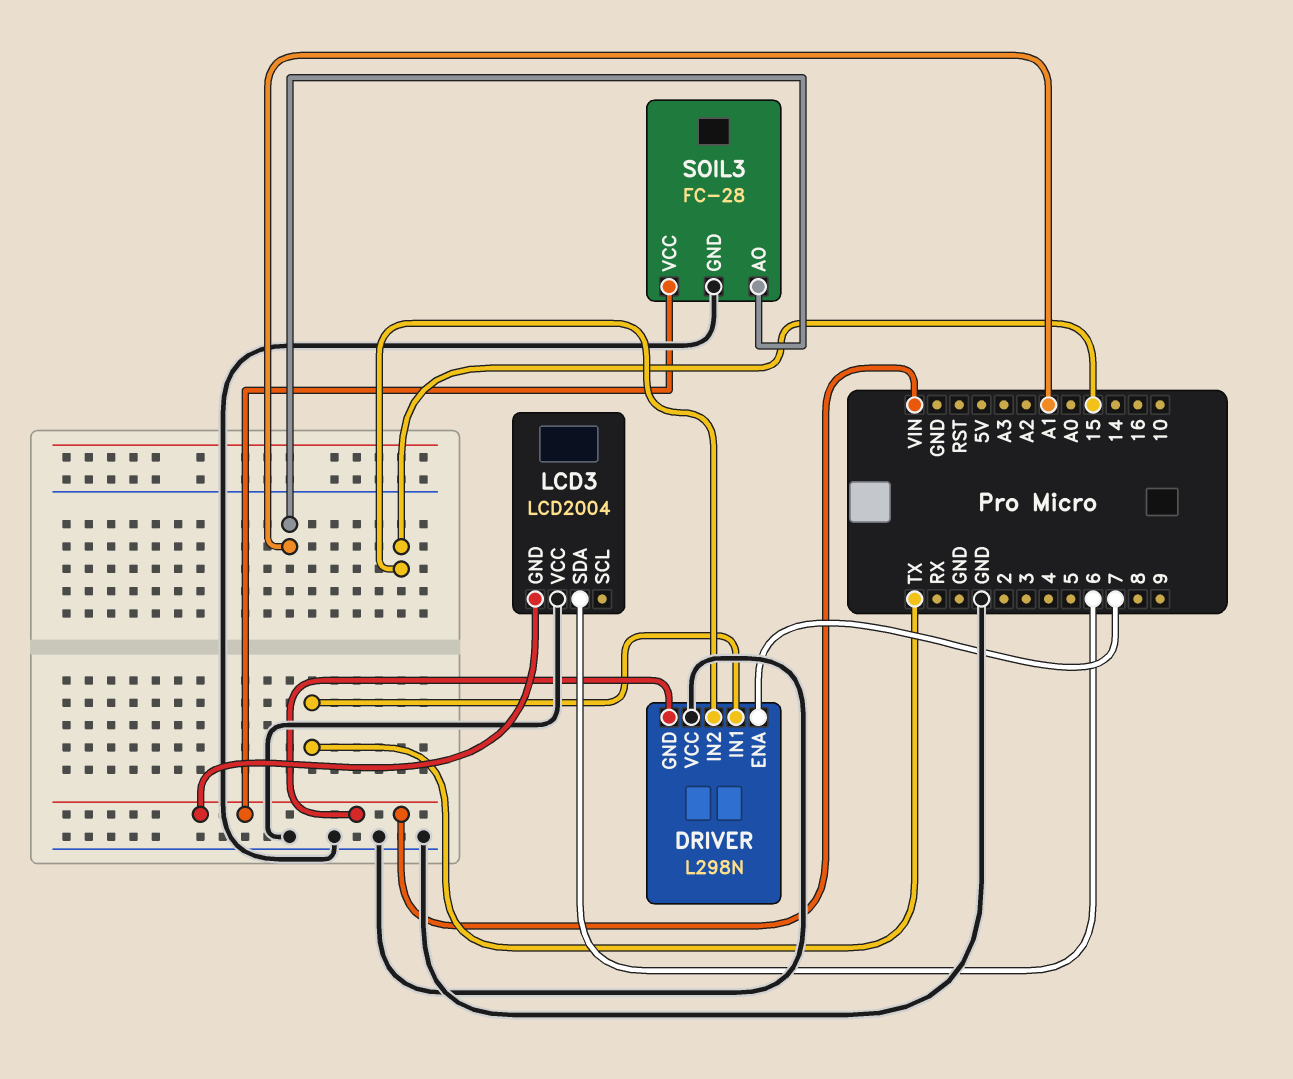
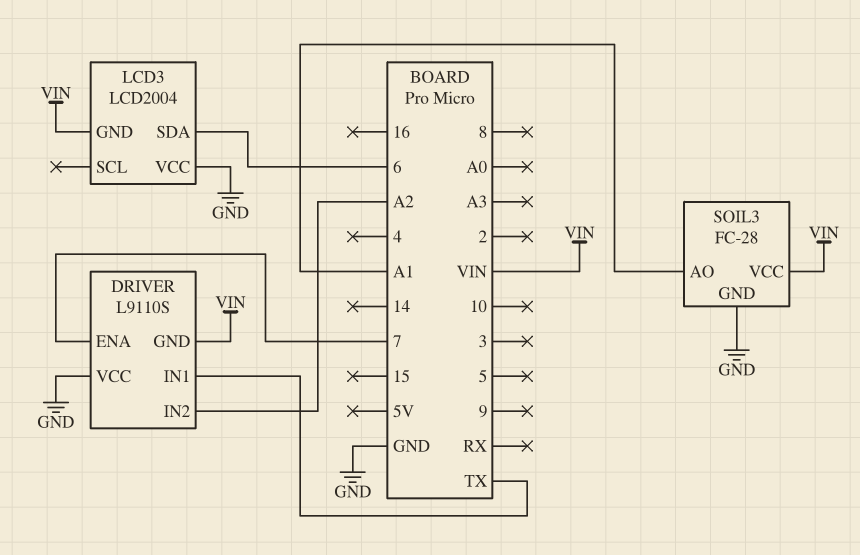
DRIVER: L298N -> L9110S
DRIVER pin IN2: 15 -> A2

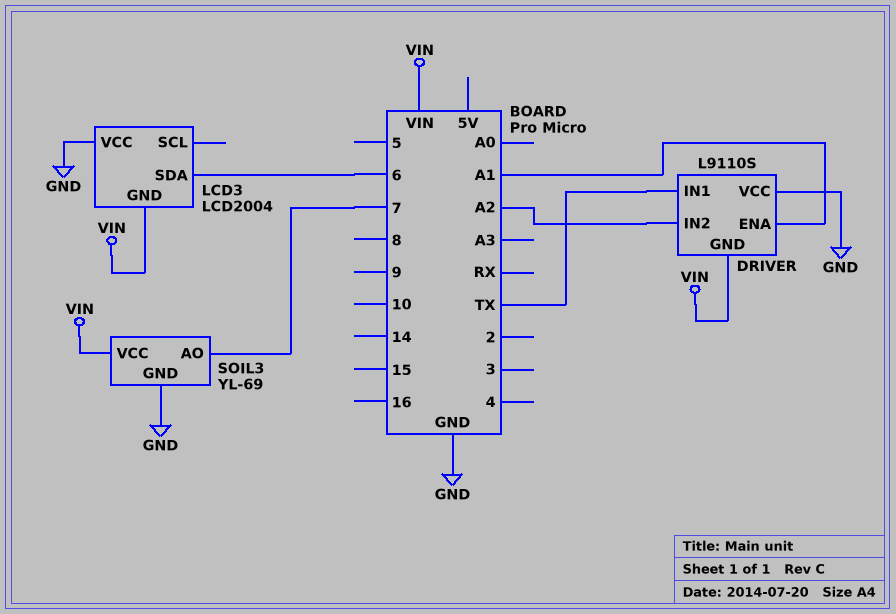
DRIVER pin ENA: 7 -> A1
SOIL3: FC-28 -> YL-69
SOIL3 pin AO: A1 -> 7

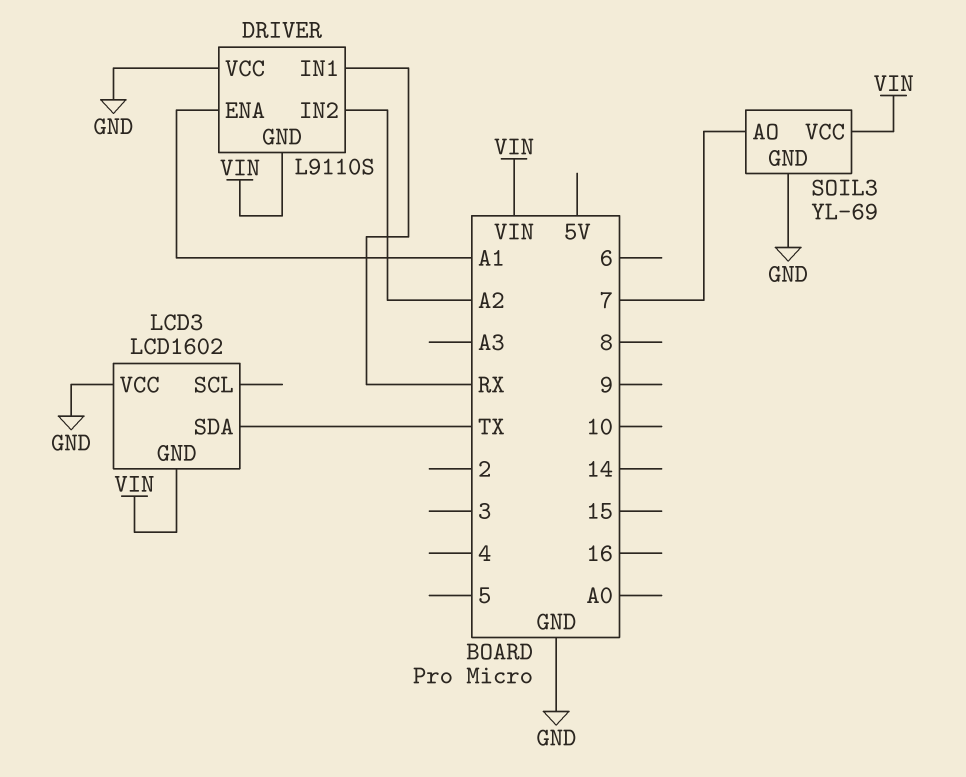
DRIVER pin IN1: TX -> RX
LCD3: LCD2004 -> LCD1602
LCD3 pin SDA: 6 -> TX

